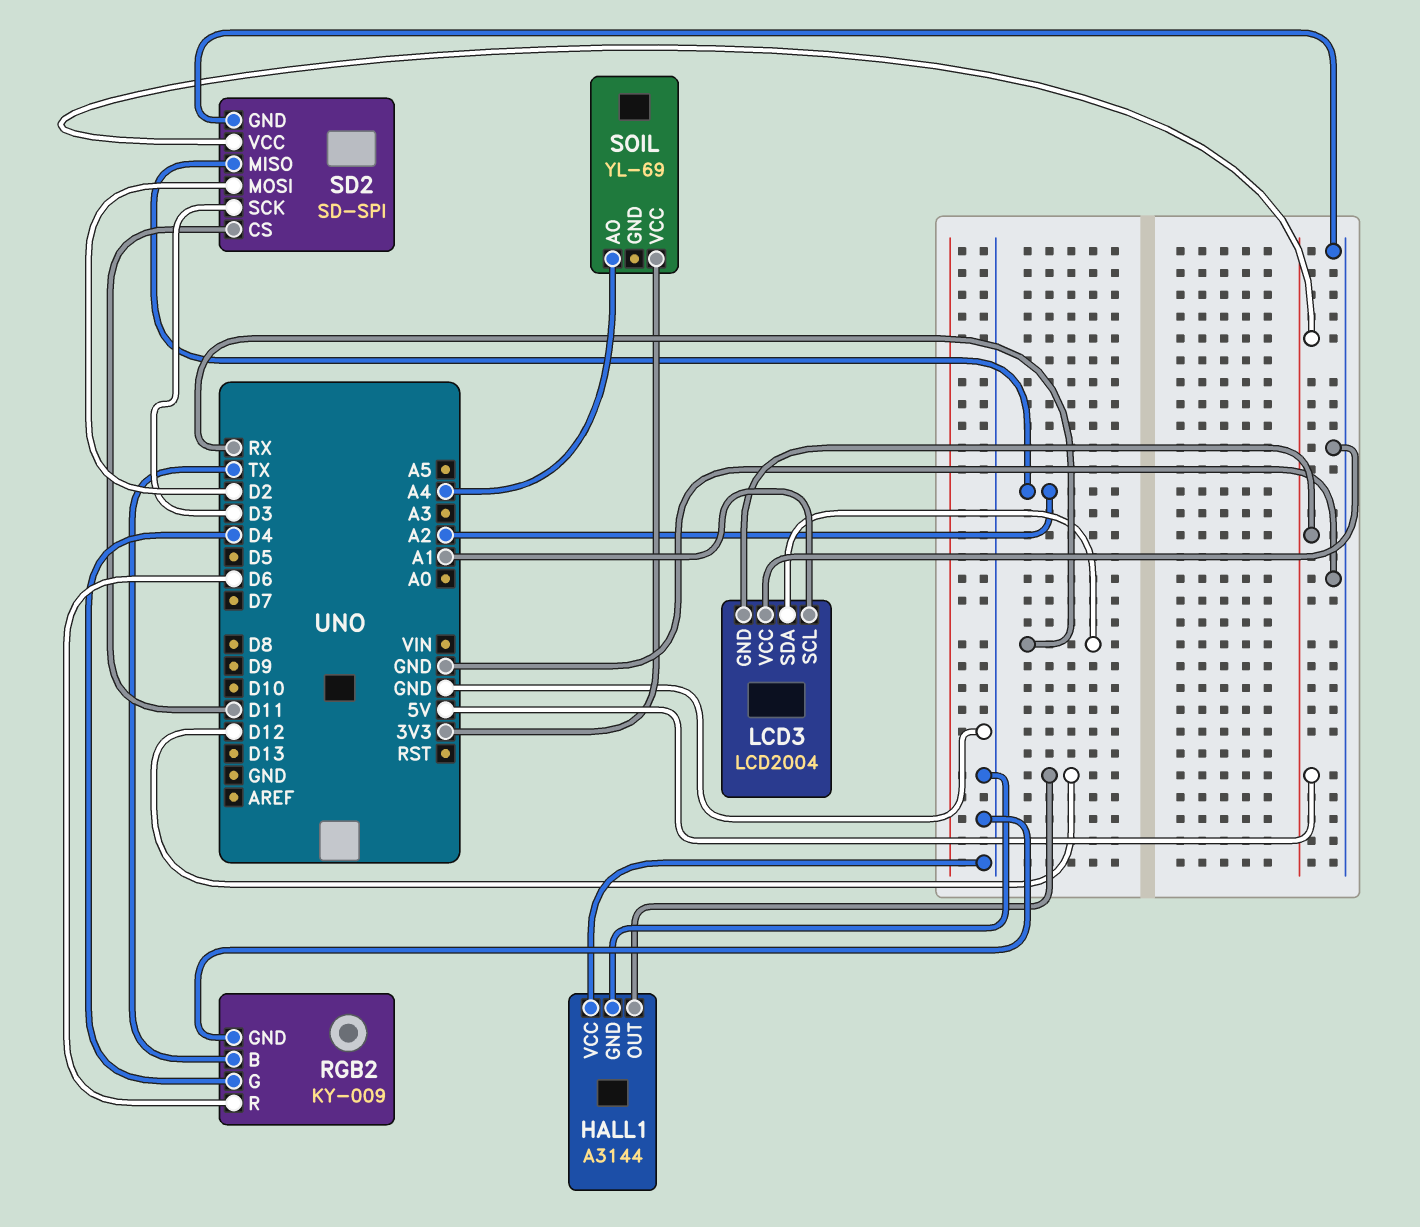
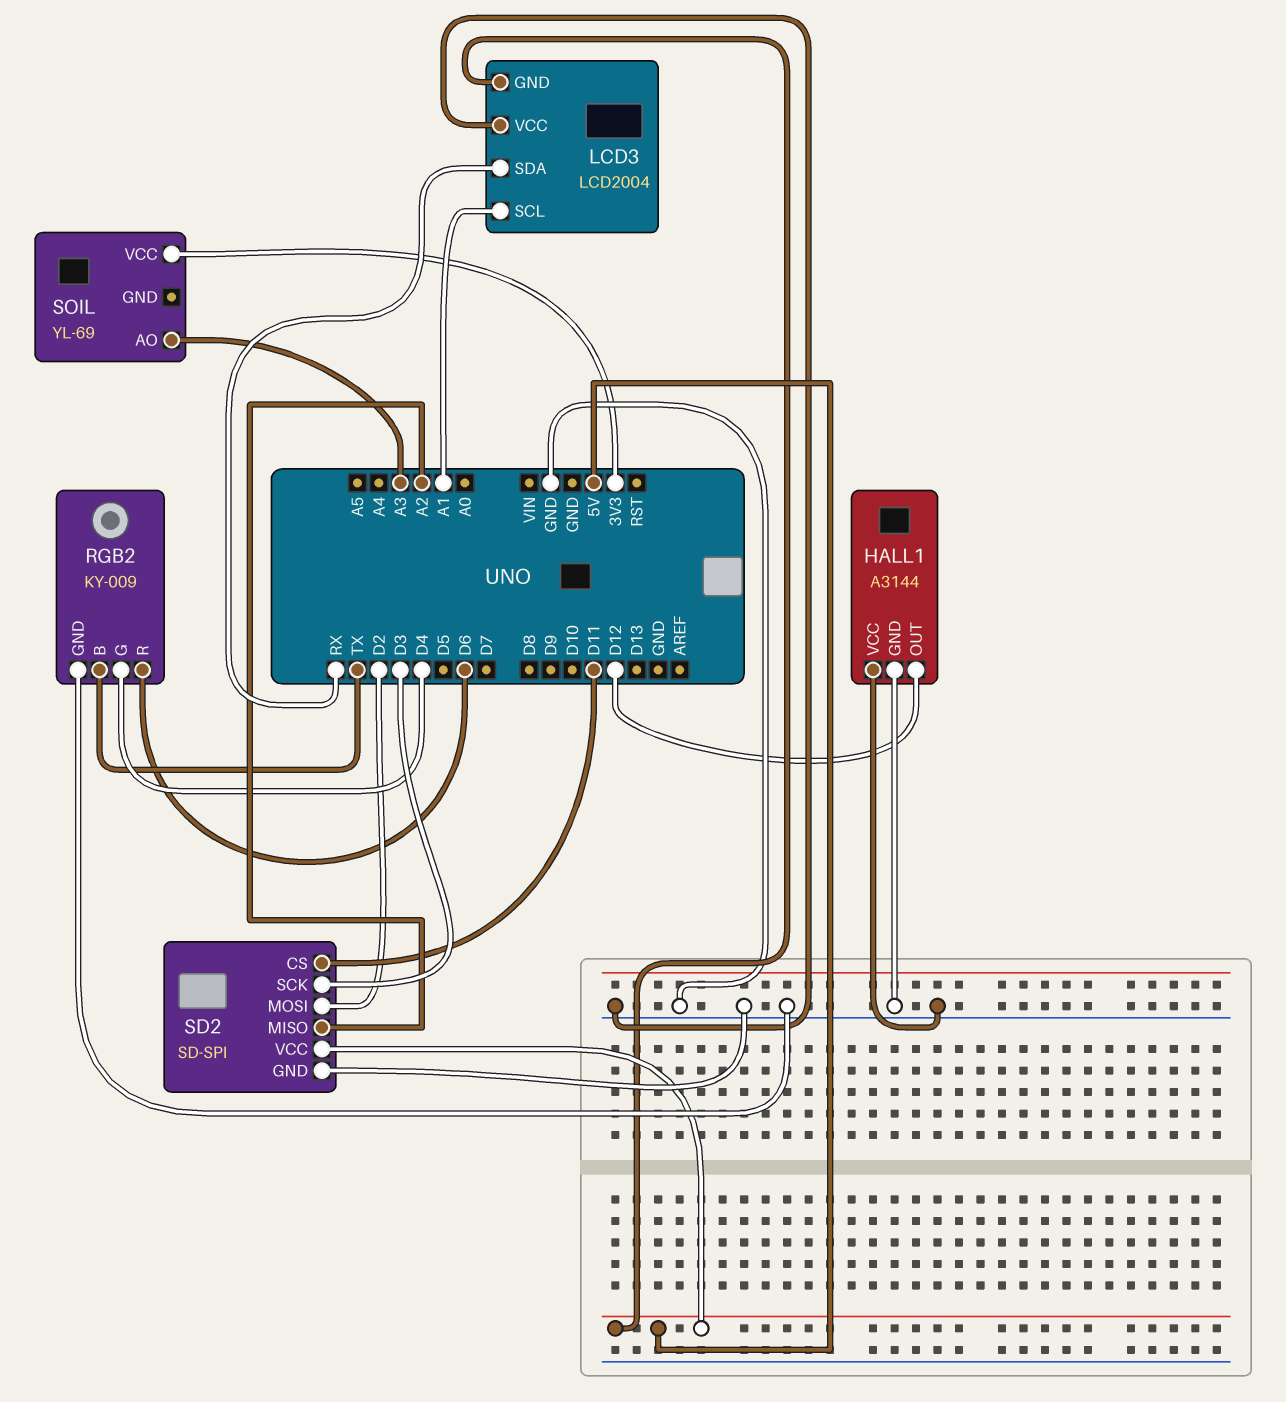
SOIL pin AO: A4 -> A3

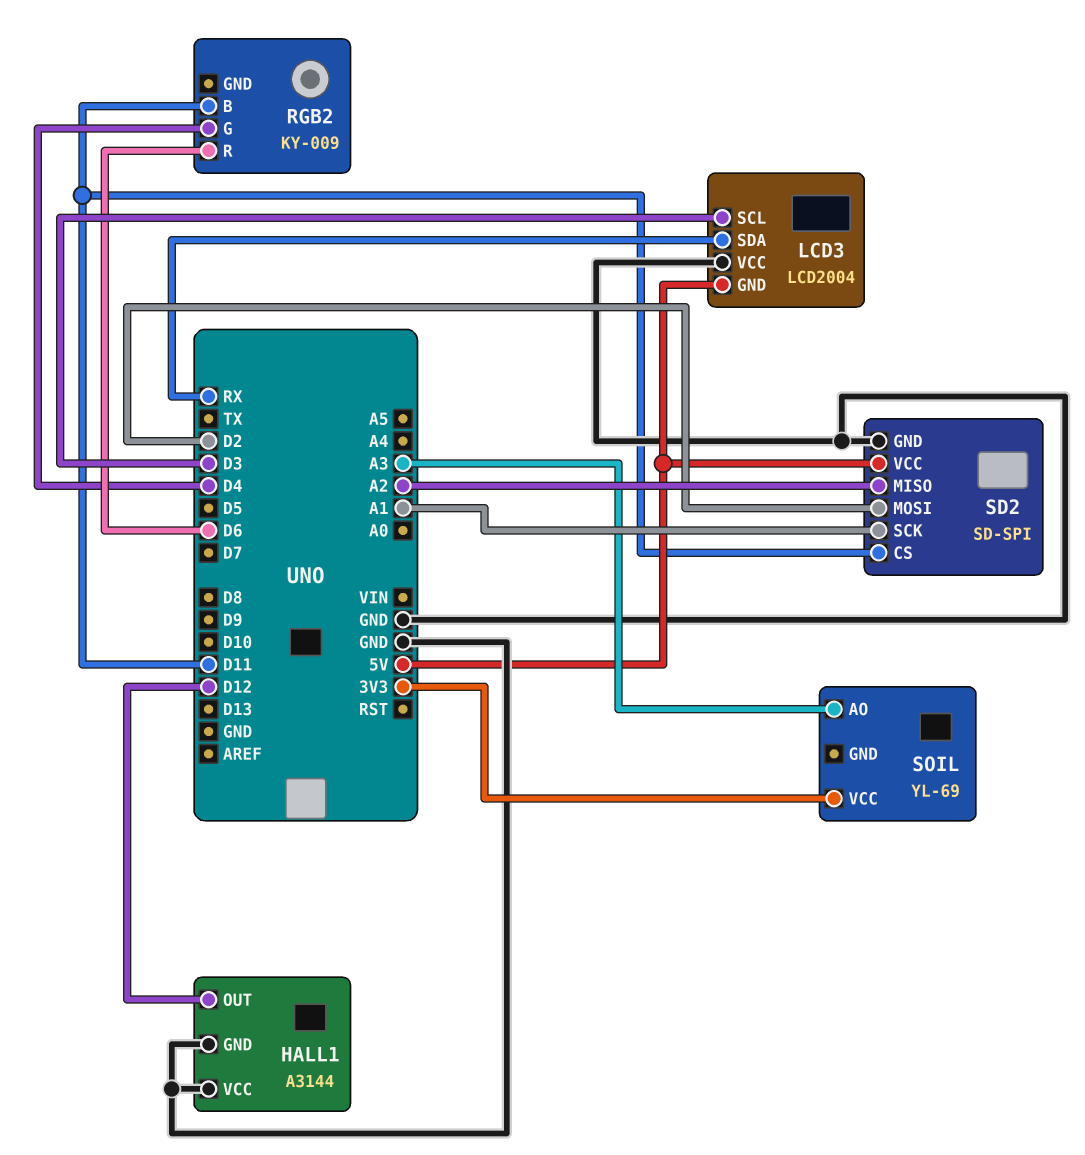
LCD3 pin SCL: A1 -> D3
RGB2 pin B: TX -> D11
RGB2 pin GND: GND -> none
SD2 pin SCK: D3 -> A1

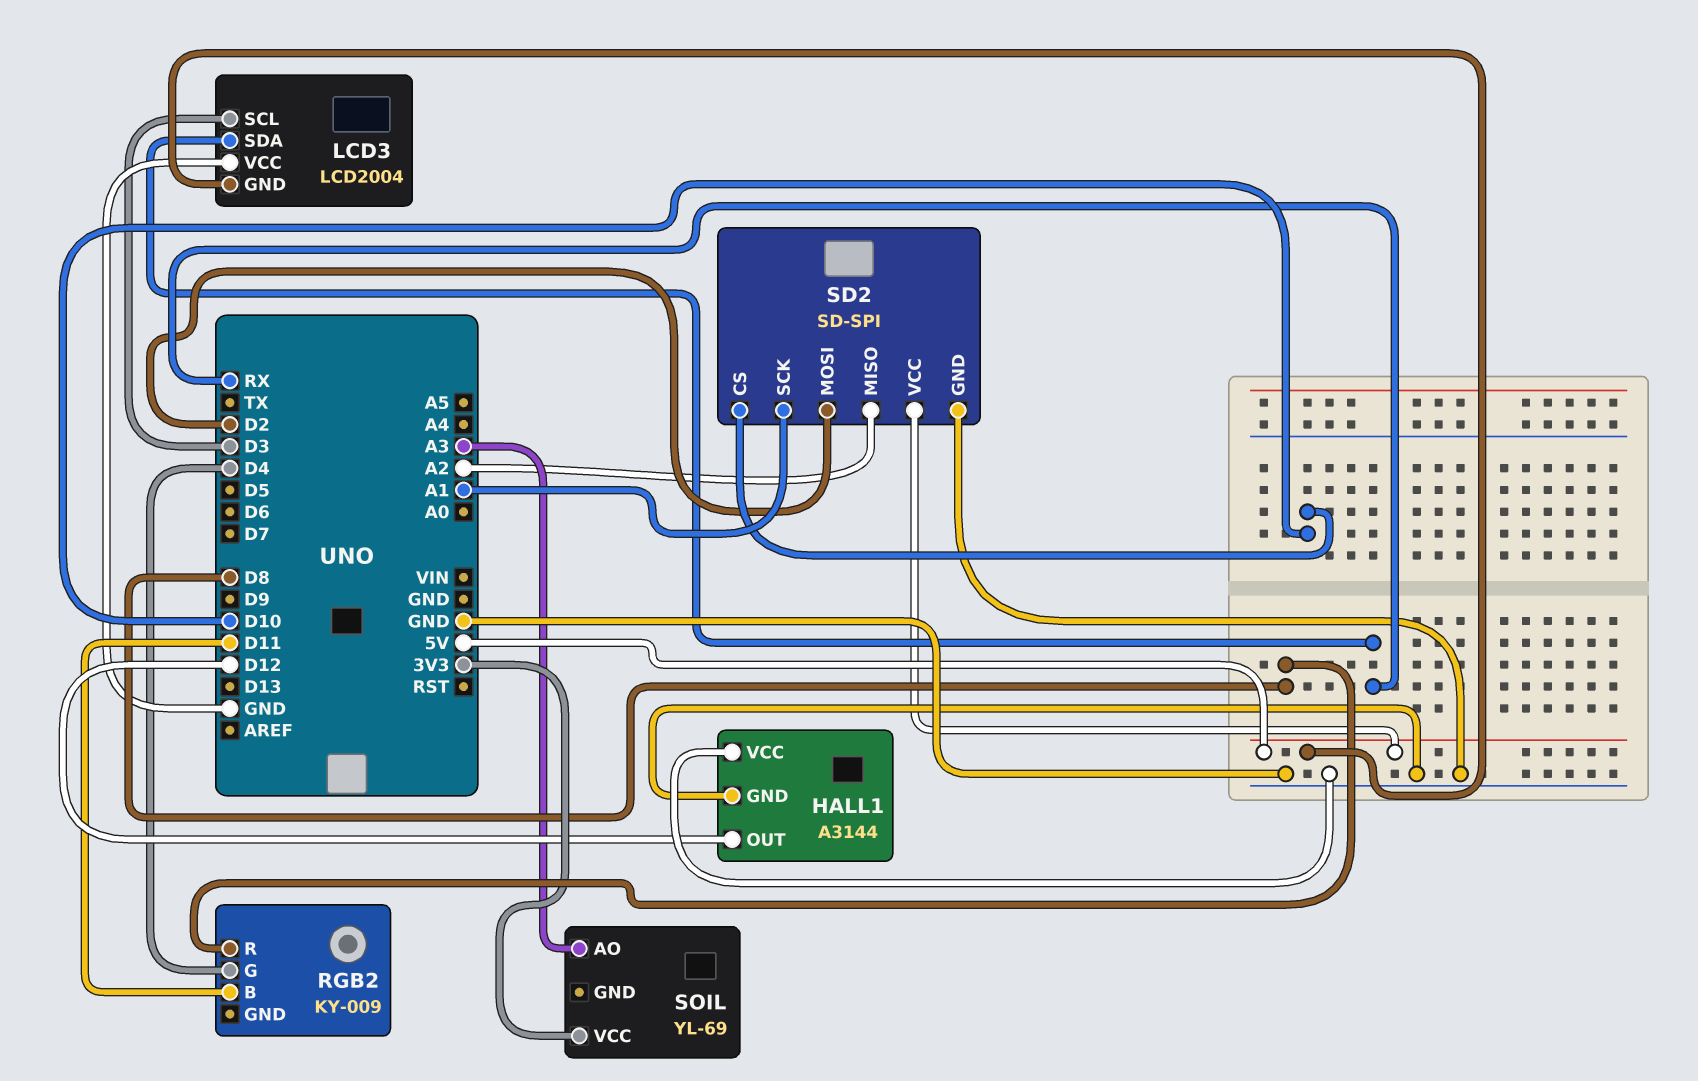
RGB2 pin R: D6 -> D8
SD2 pin CS: D11 -> D10

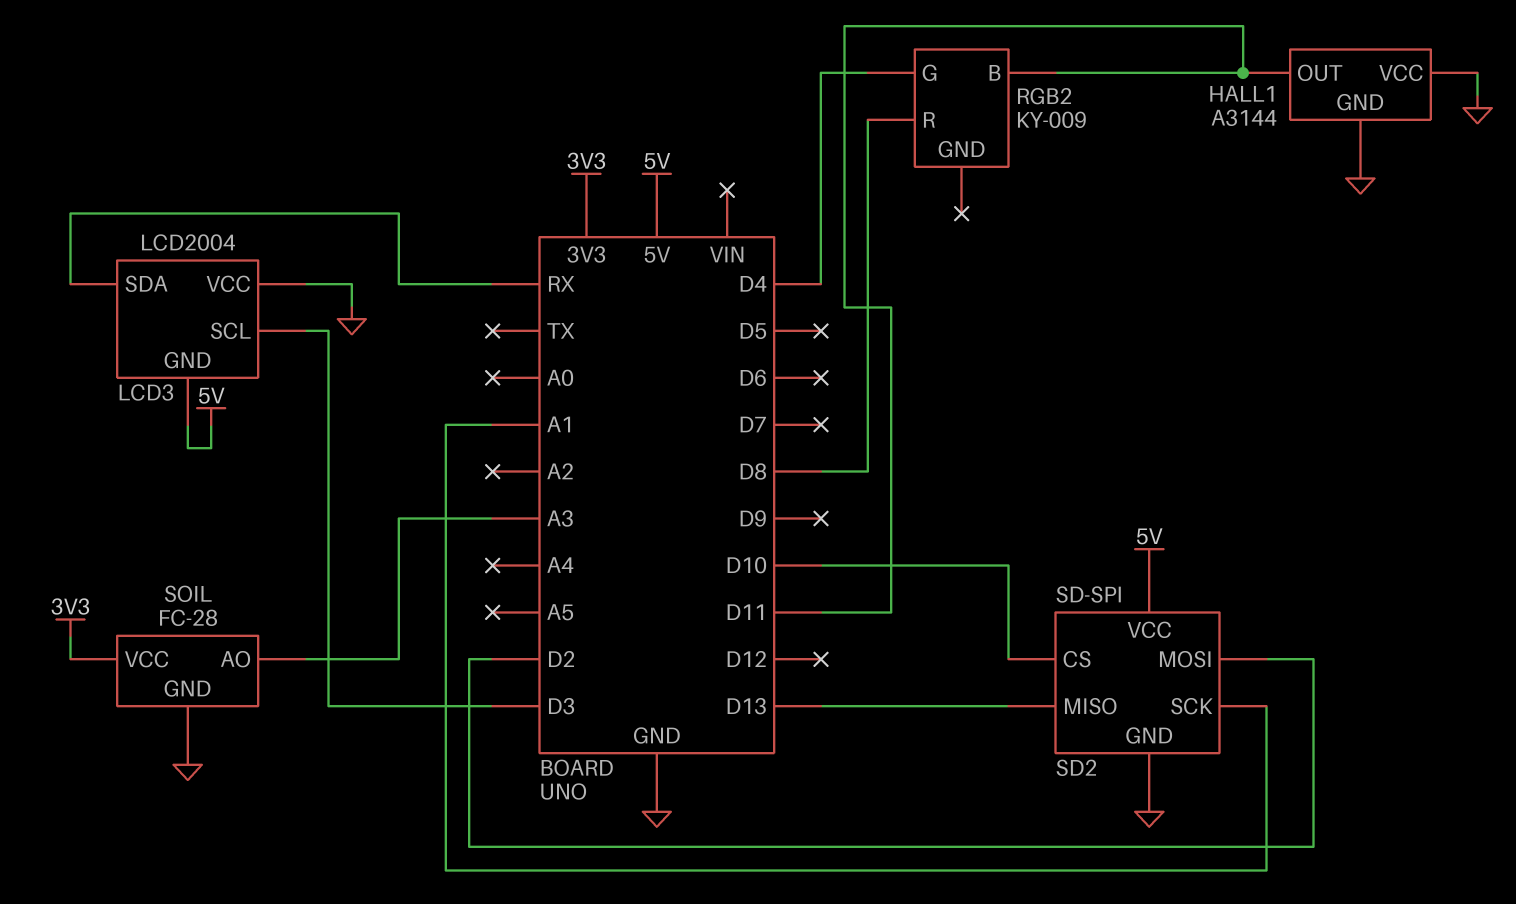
HALL1 pin OUT: D12 -> D11
SD2 pin MISO: A2 -> D13
SOIL: YL-69 -> FC-28
SOIL pin GND: none -> GND

